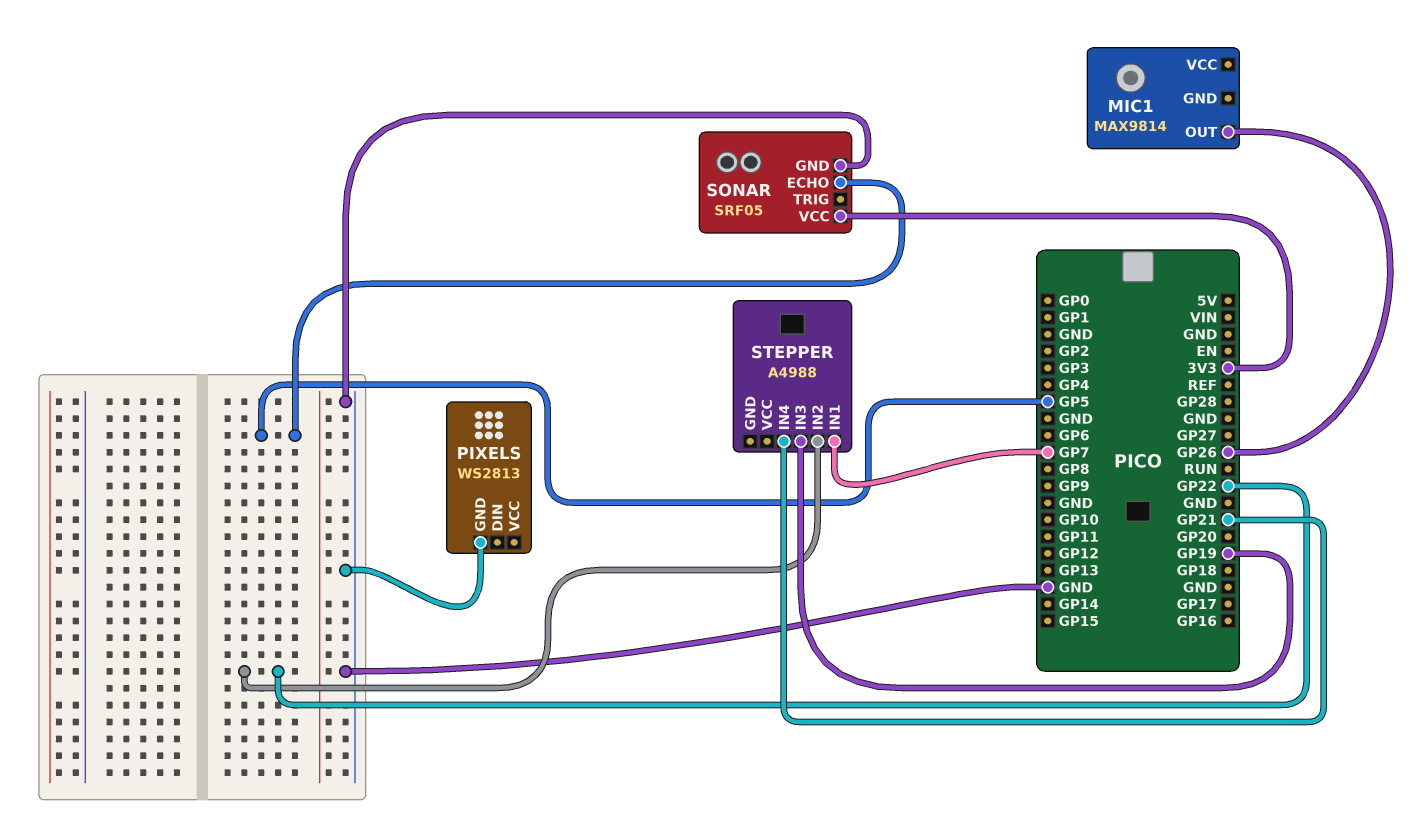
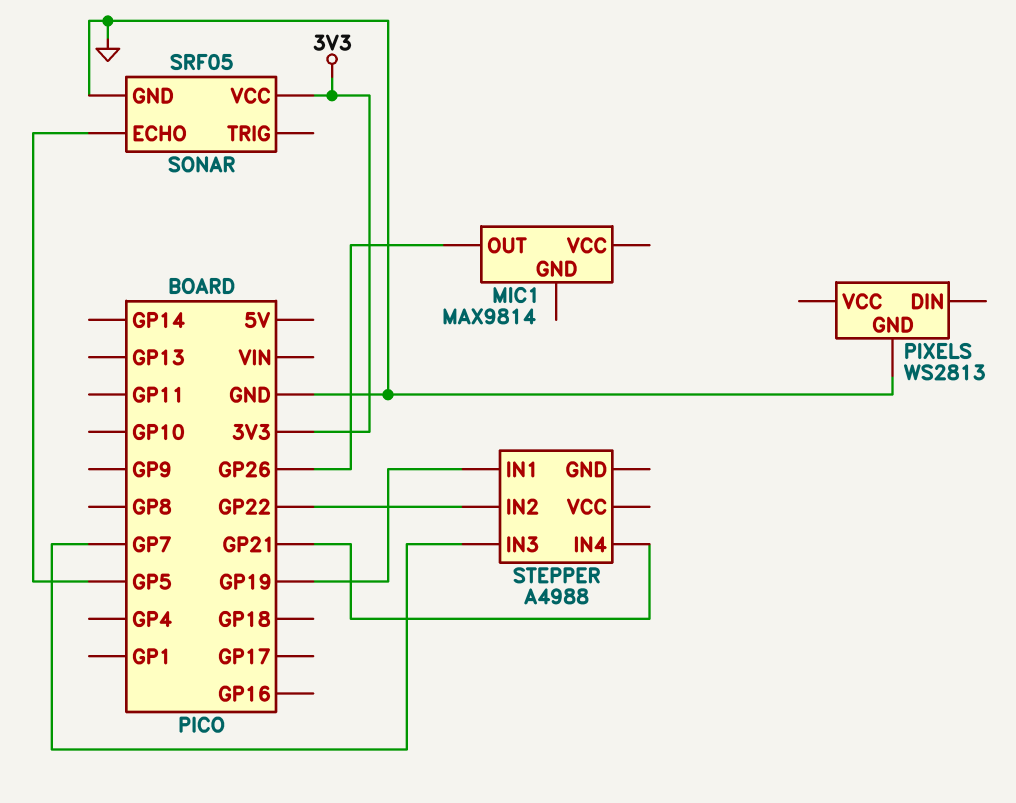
STEPPER pin IN1: GP7 -> GP19
STEPPER pin IN3: GP19 -> GP7

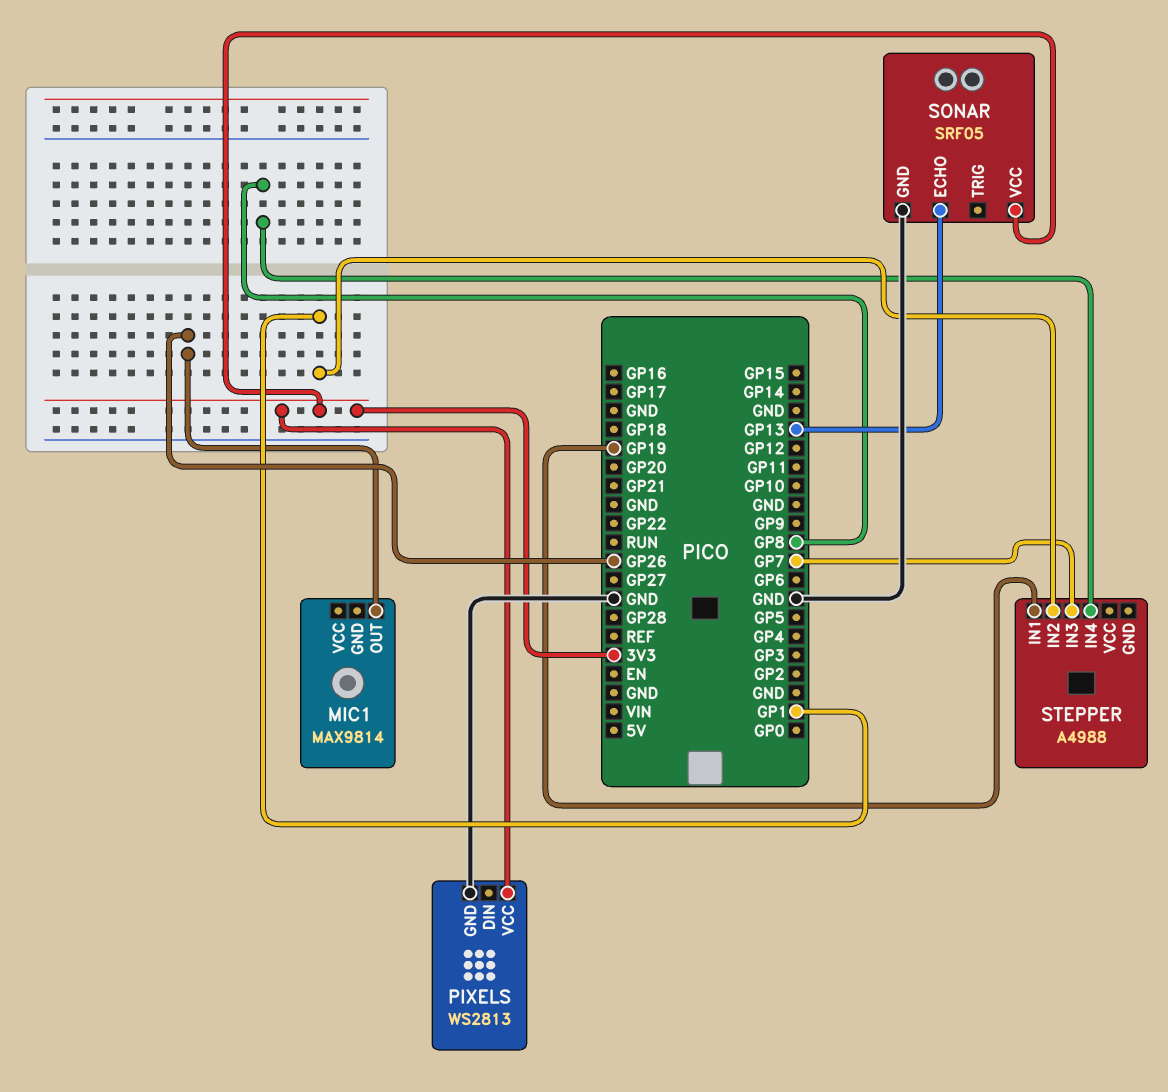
PIXELS pin VCC: none -> 3V3
SONAR pin ECHO: GP5 -> GP13
STEPPER pin IN2: GP22 -> GP1
STEPPER pin IN4: GP21 -> GP8

